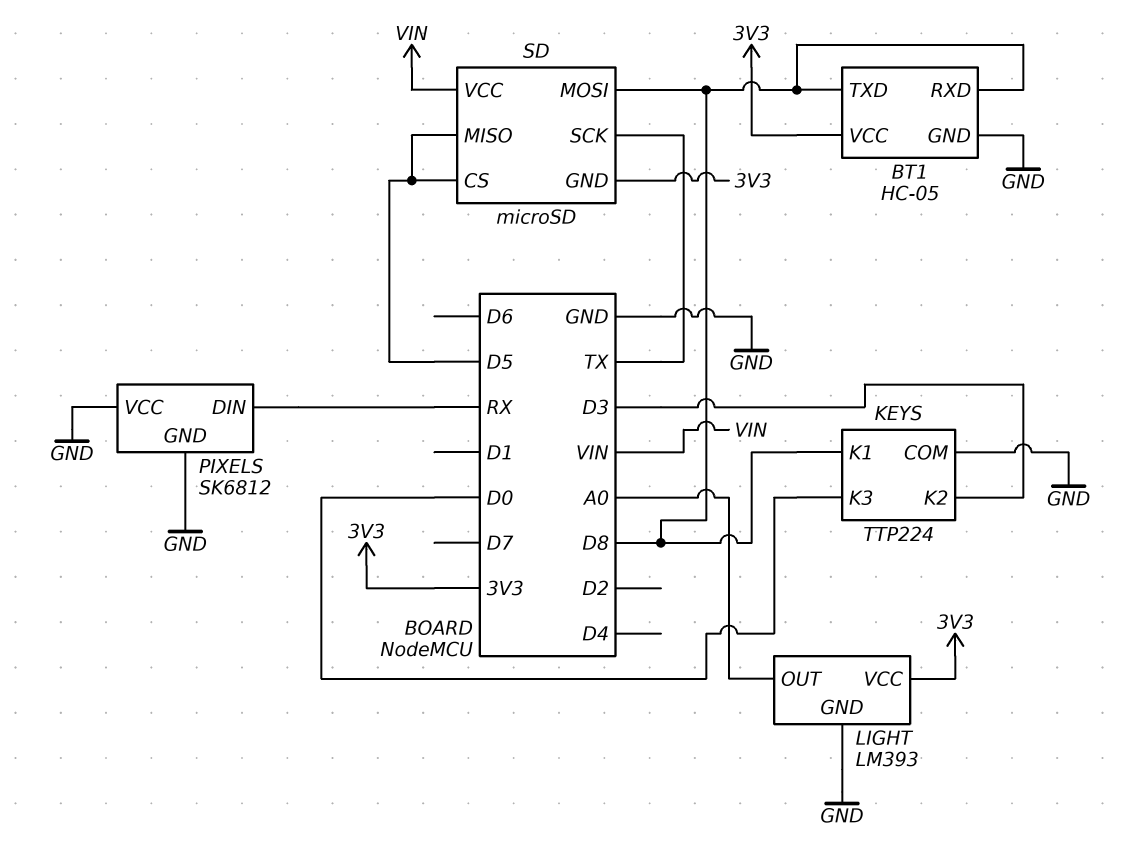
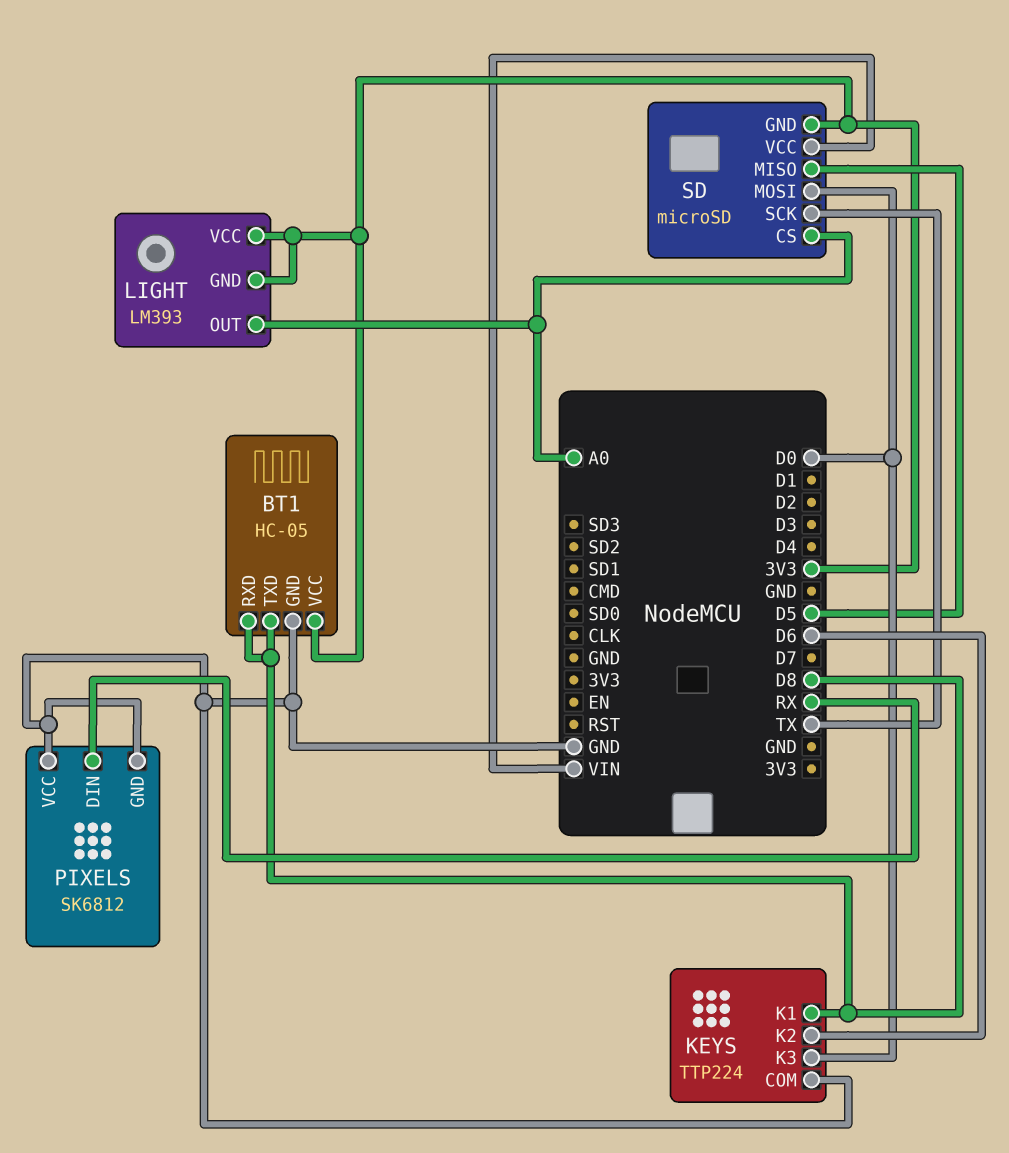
KEYS pin K2: D3 -> D6
LIGHT pin GND: GND -> 3V3
SD pin CS: D5 -> A0
SD pin MOSI: D8 -> D0

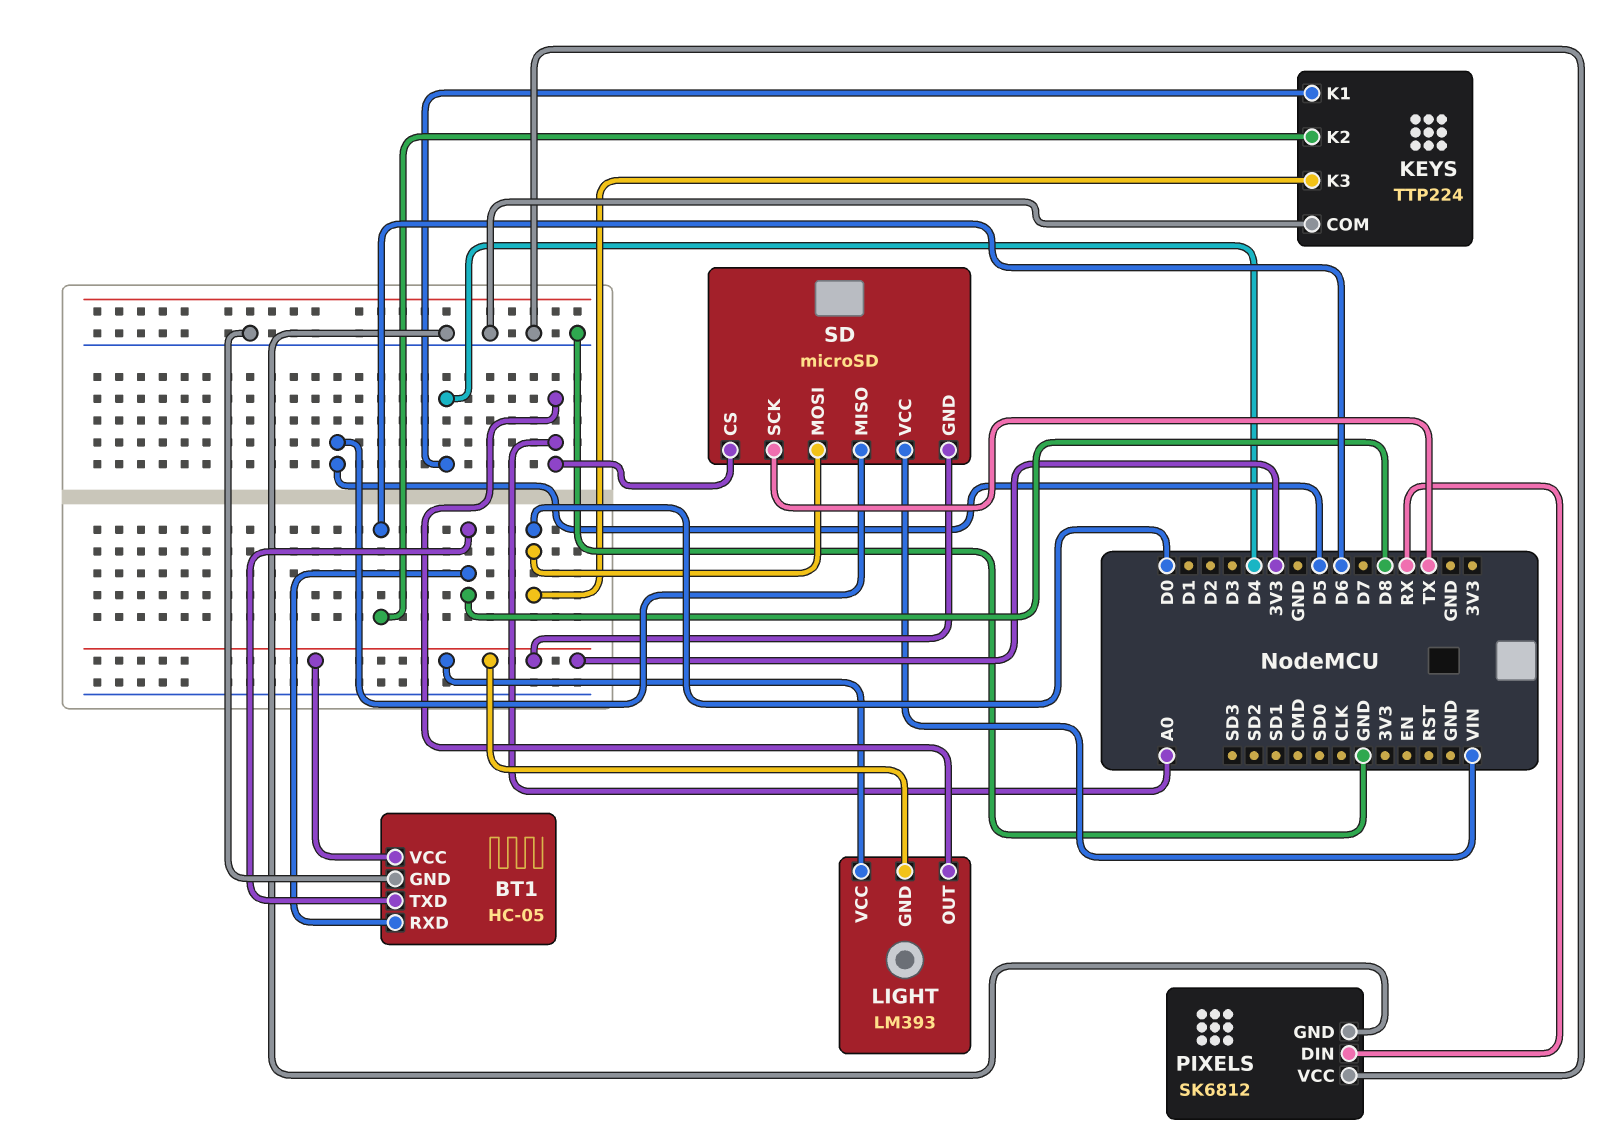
KEYS pin K1: D8 -> D4

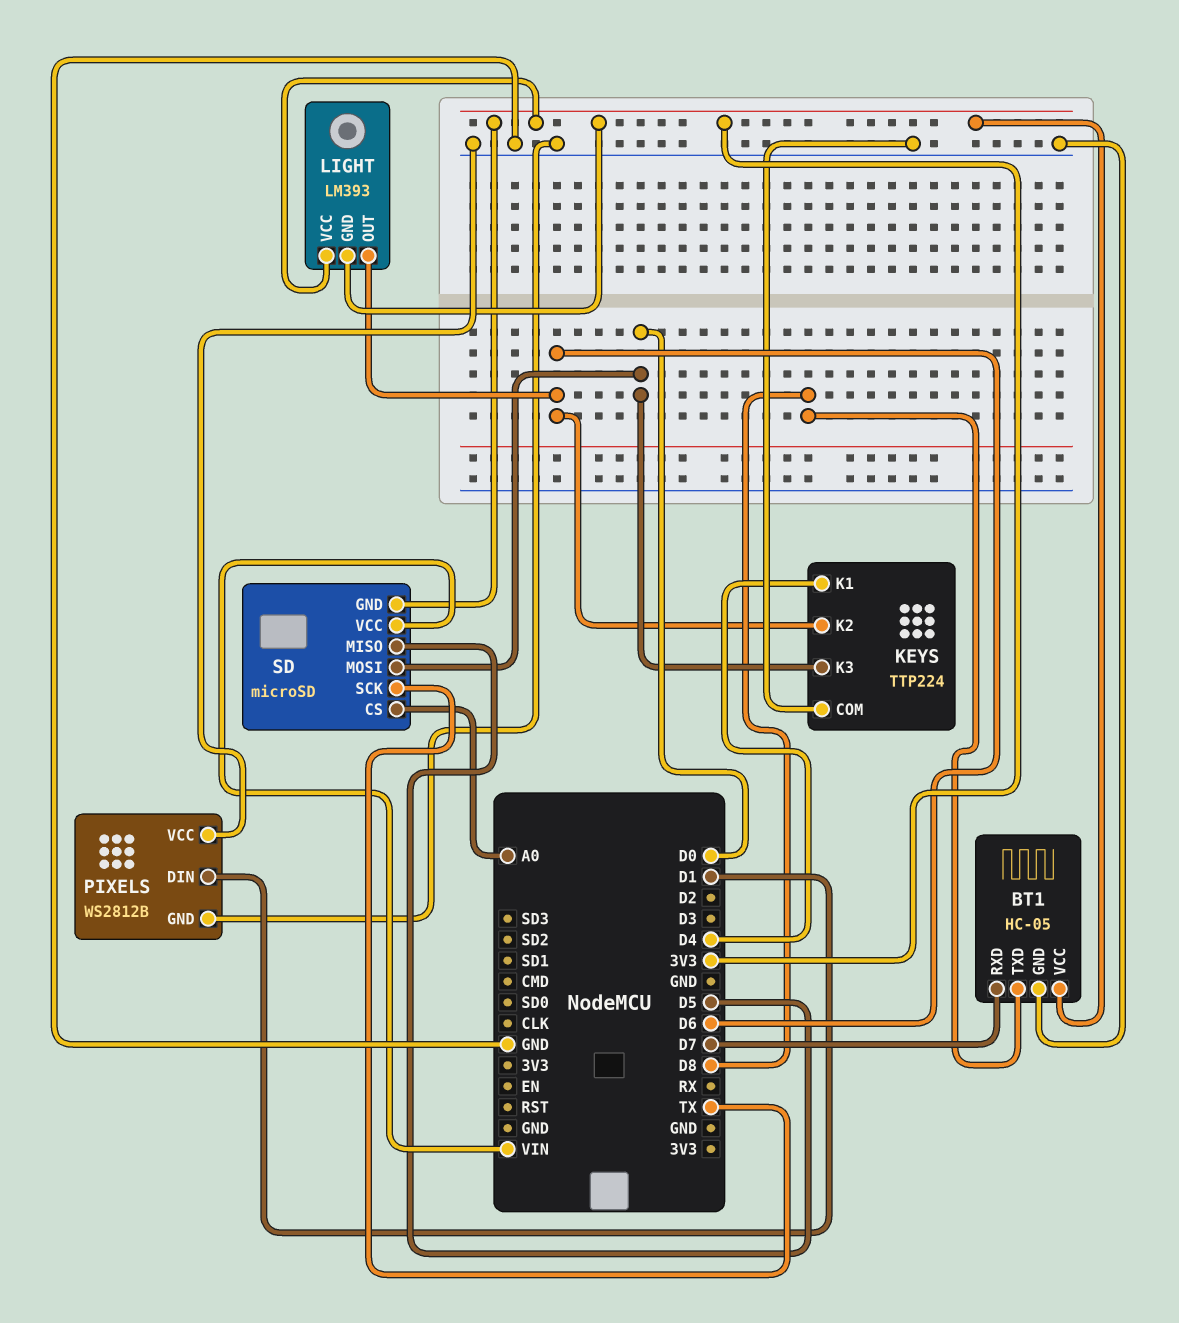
BT1 pin RXD: D8 -> D7
LIGHT pin OUT: A0 -> D6
PIXELS: SK6812 -> WS2812B
PIXELS pin DIN: RX -> D1

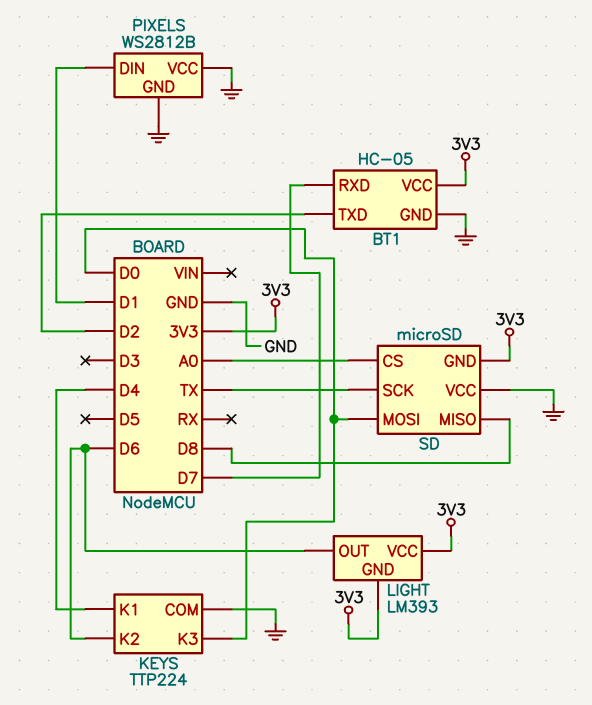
BT1 pin TXD: D8 -> D2
SD pin MISO: D5 -> D8
SD pin VCC: VIN -> GND

